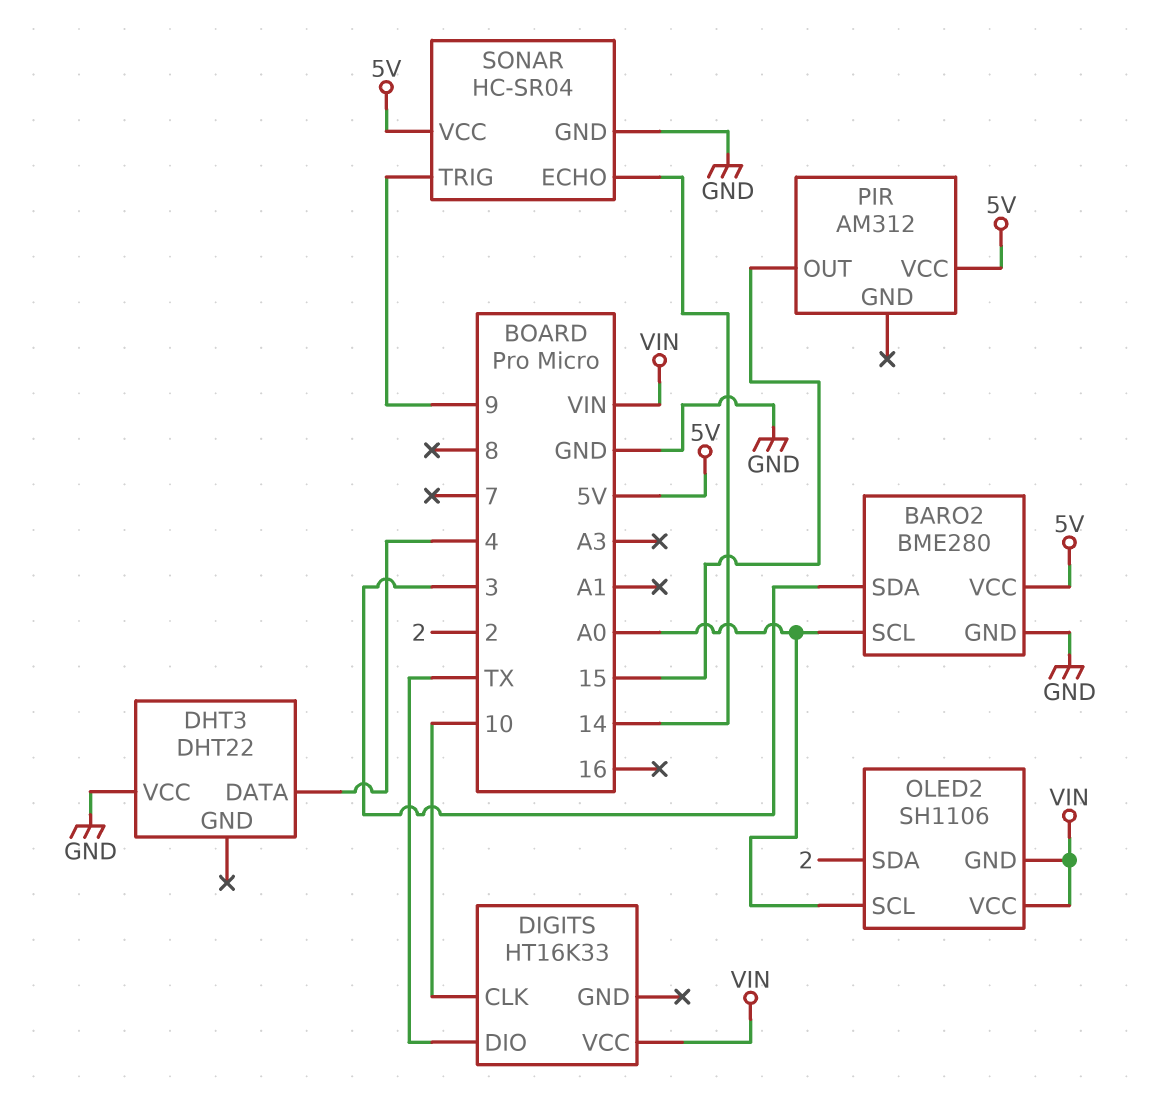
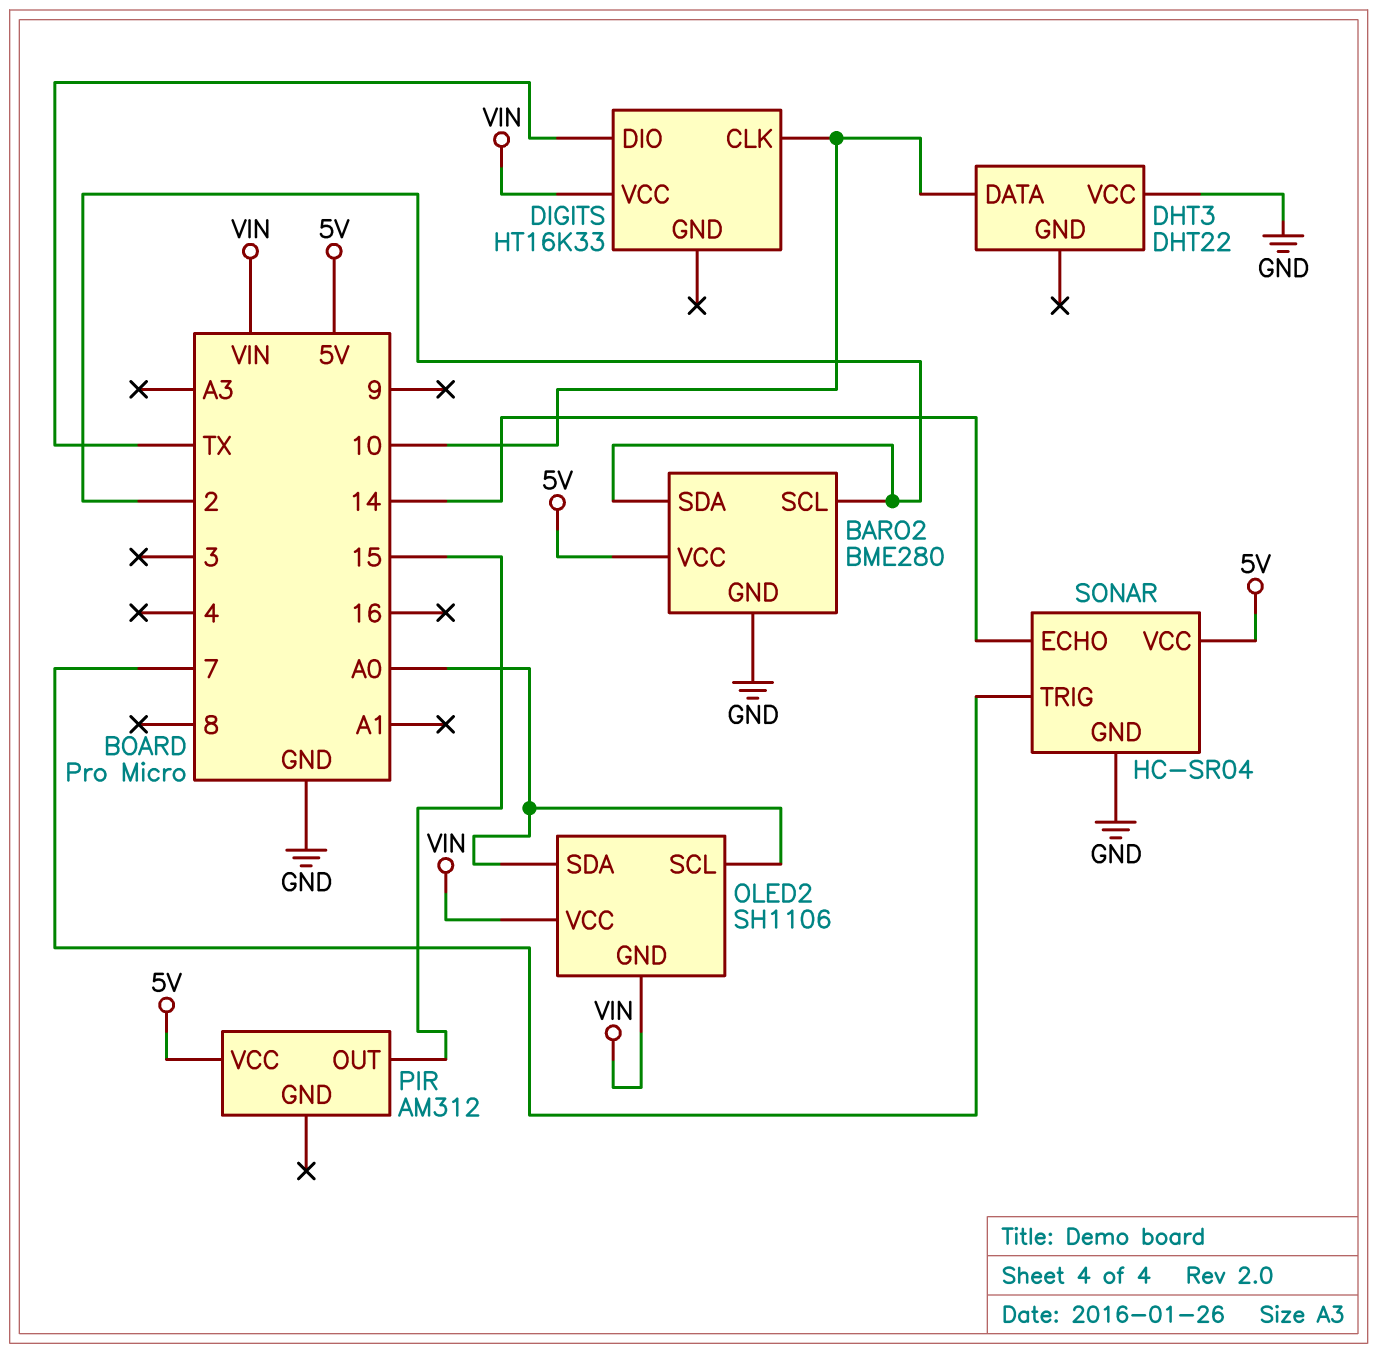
BARO2 pin SCL: A0 -> 2
BARO2 pin SDA: 3 -> 2
DHT3 pin DATA: 4 -> 10
OLED2 pin SDA: 2 -> A0
SONAR pin TRIG: 9 -> 7

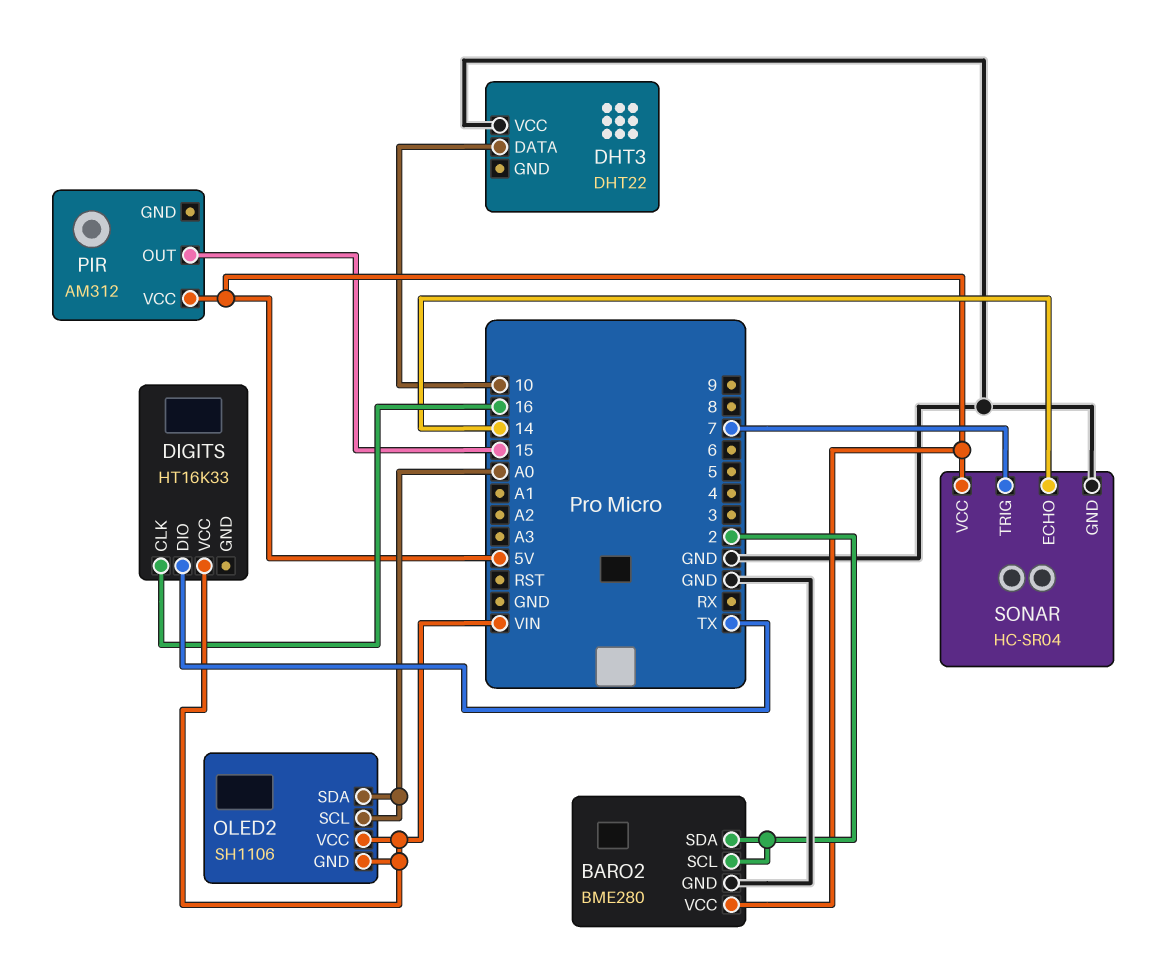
DIGITS pin CLK: 10 -> 16

